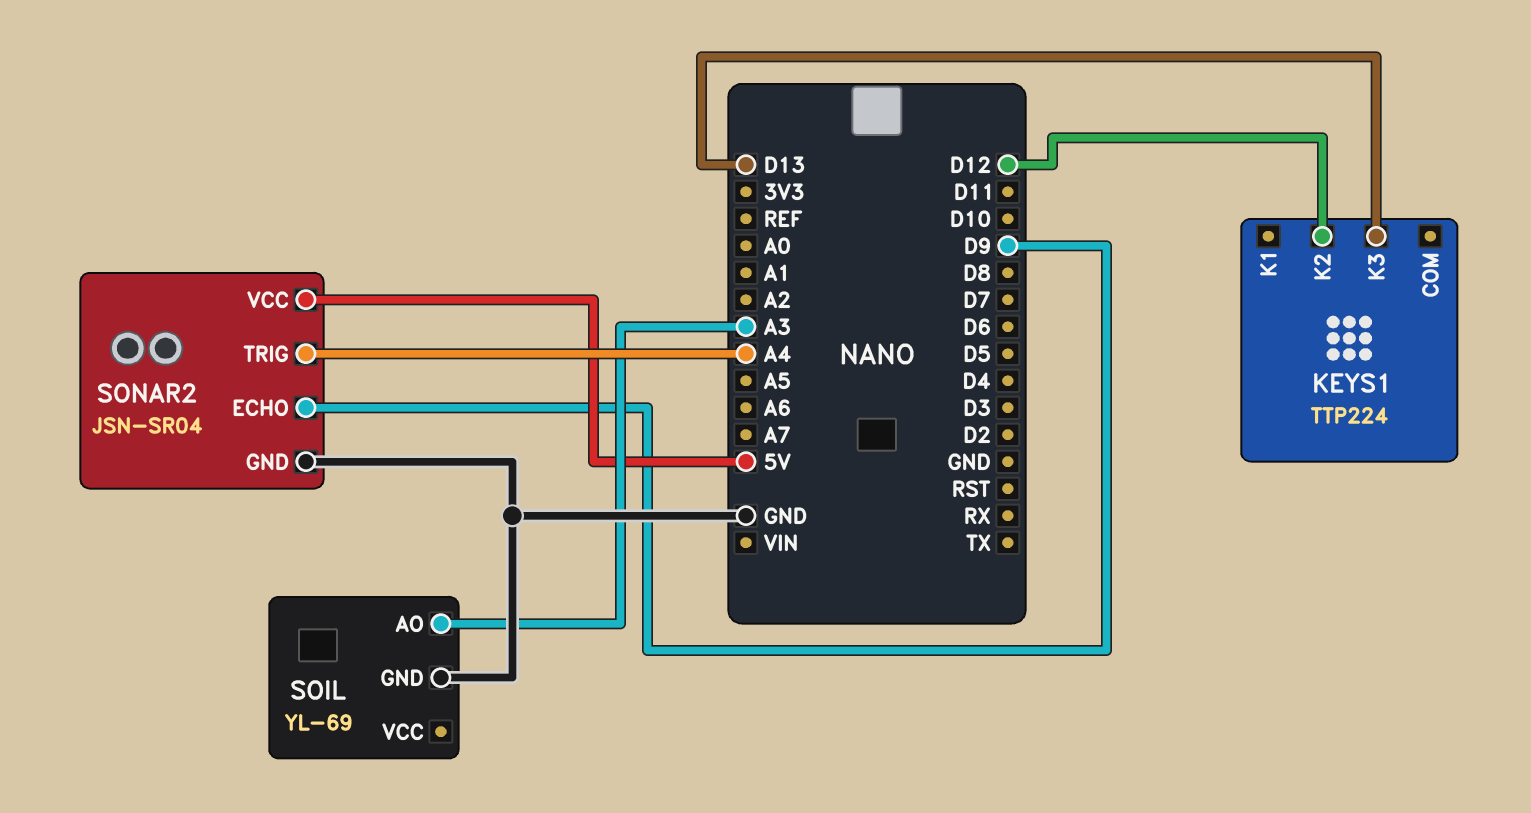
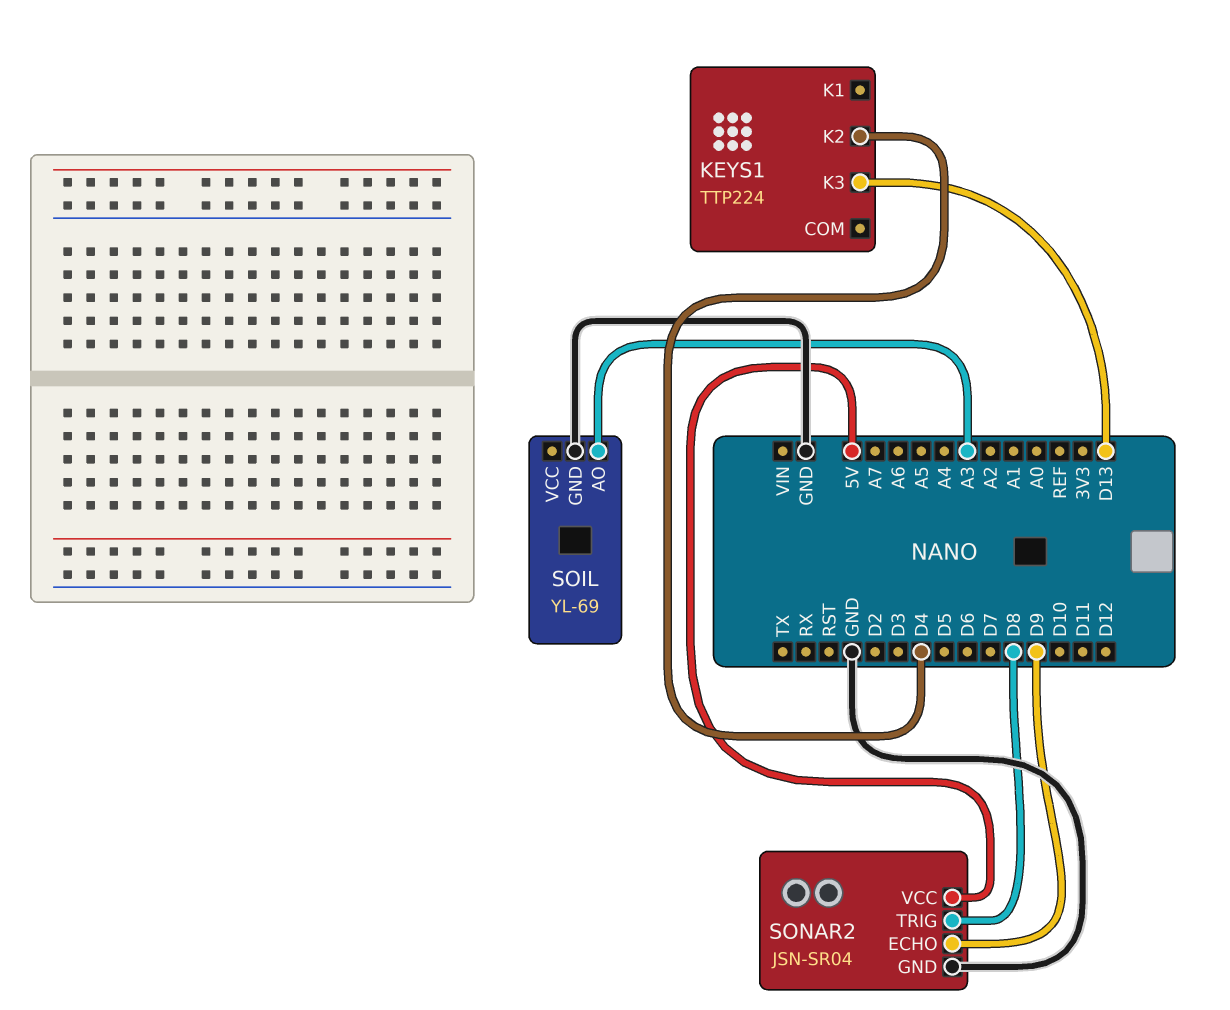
KEYS1 pin K2: D12 -> D4
SONAR2 pin TRIG: A4 -> D8

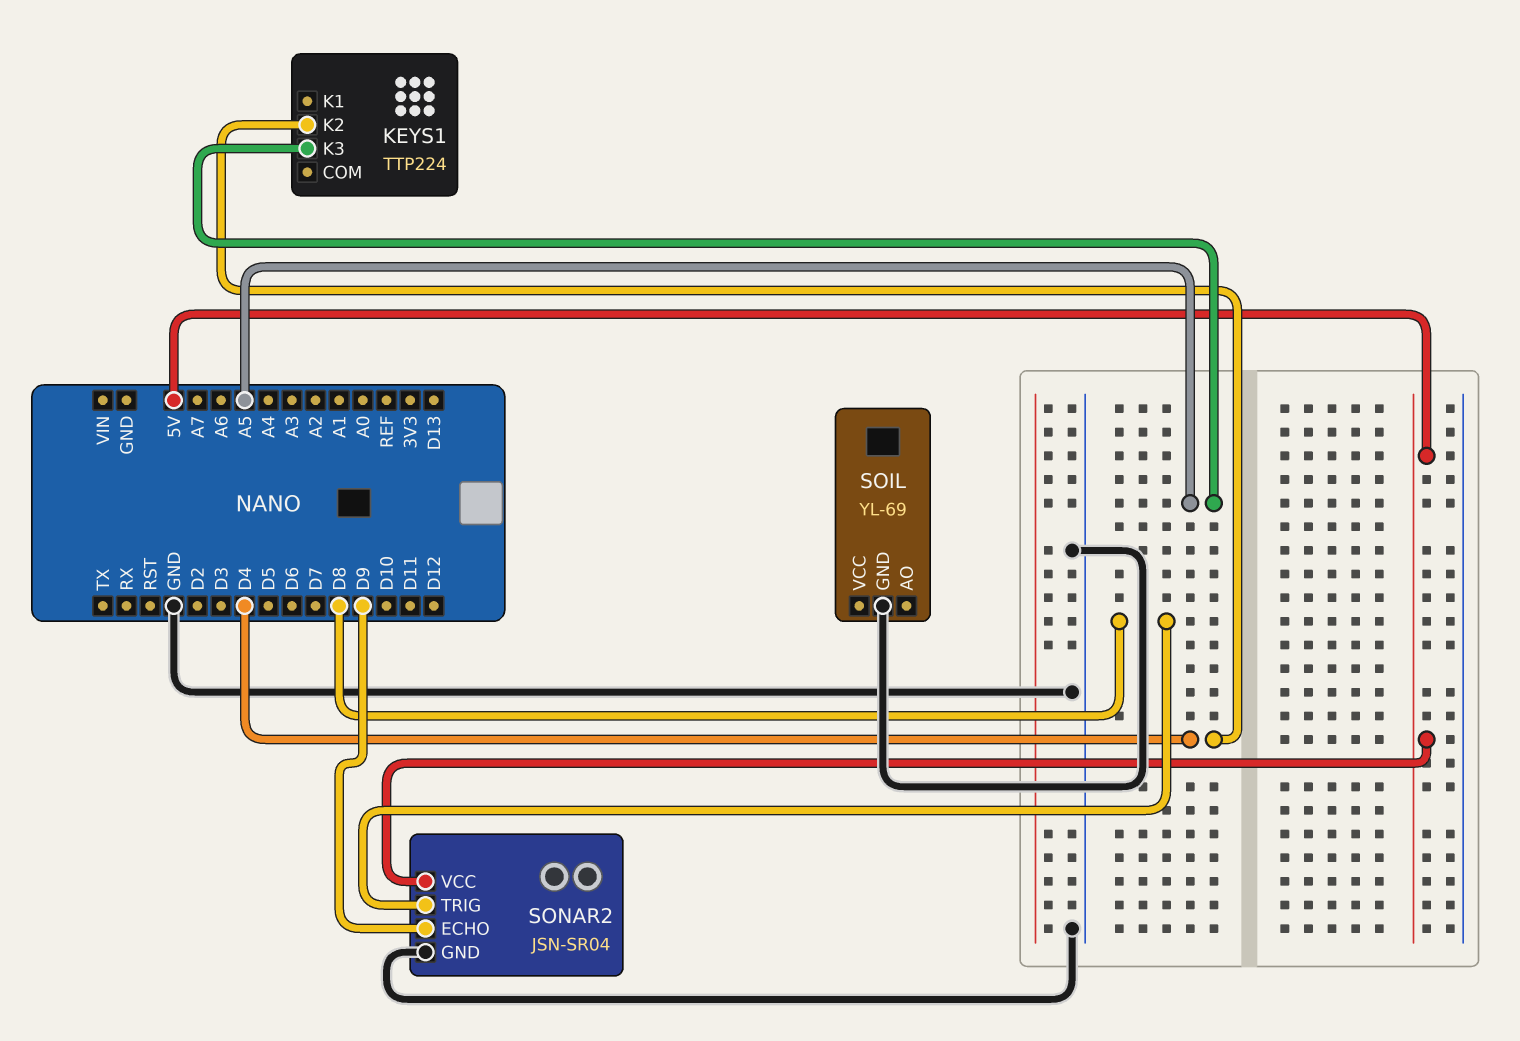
KEYS1 pin K3: D13 -> A5
SOIL pin AO: A3 -> none

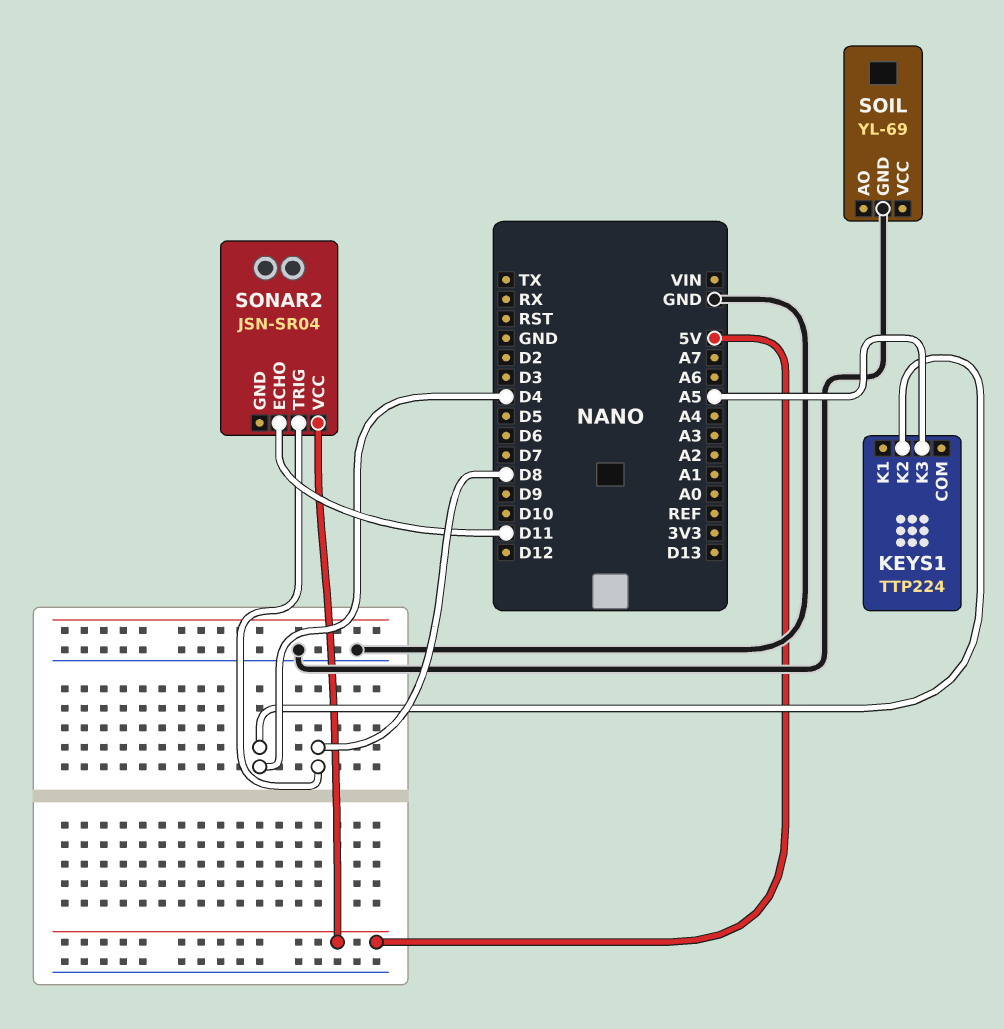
SONAR2 pin ECHO: D9 -> D11
SONAR2 pin GND: GND -> none

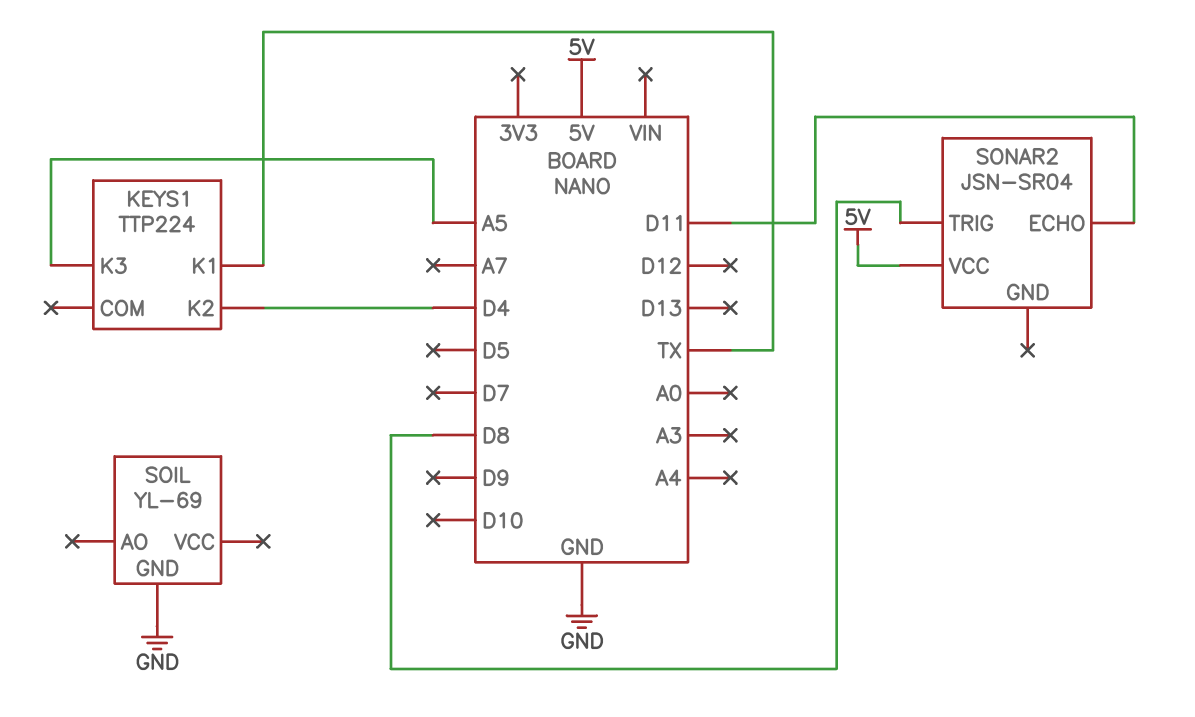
KEYS1 pin K1: none -> TX

